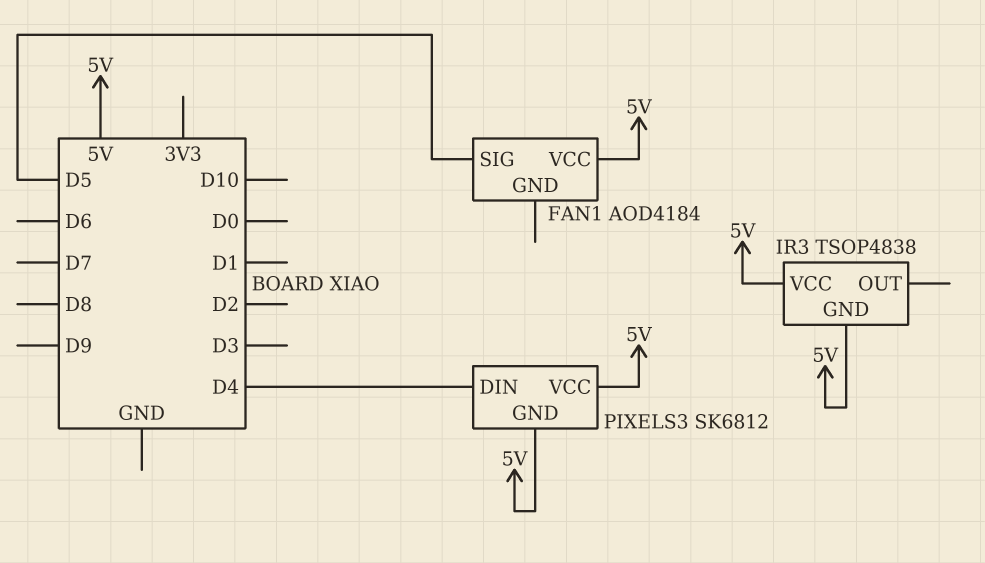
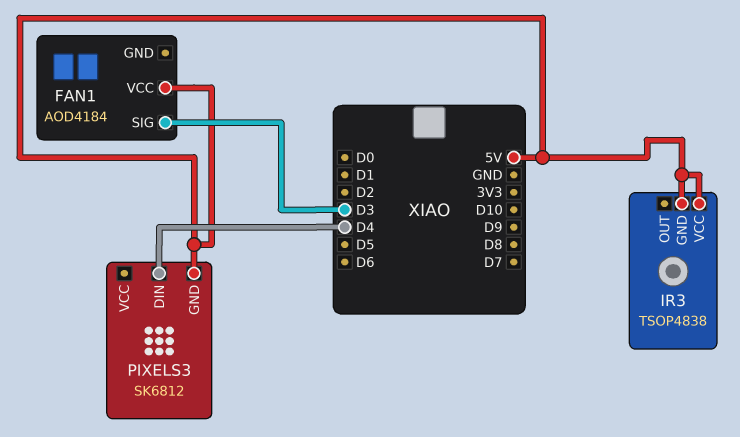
FAN1 pin SIG: D5 -> D3
PIXELS3 pin VCC: 5V -> none

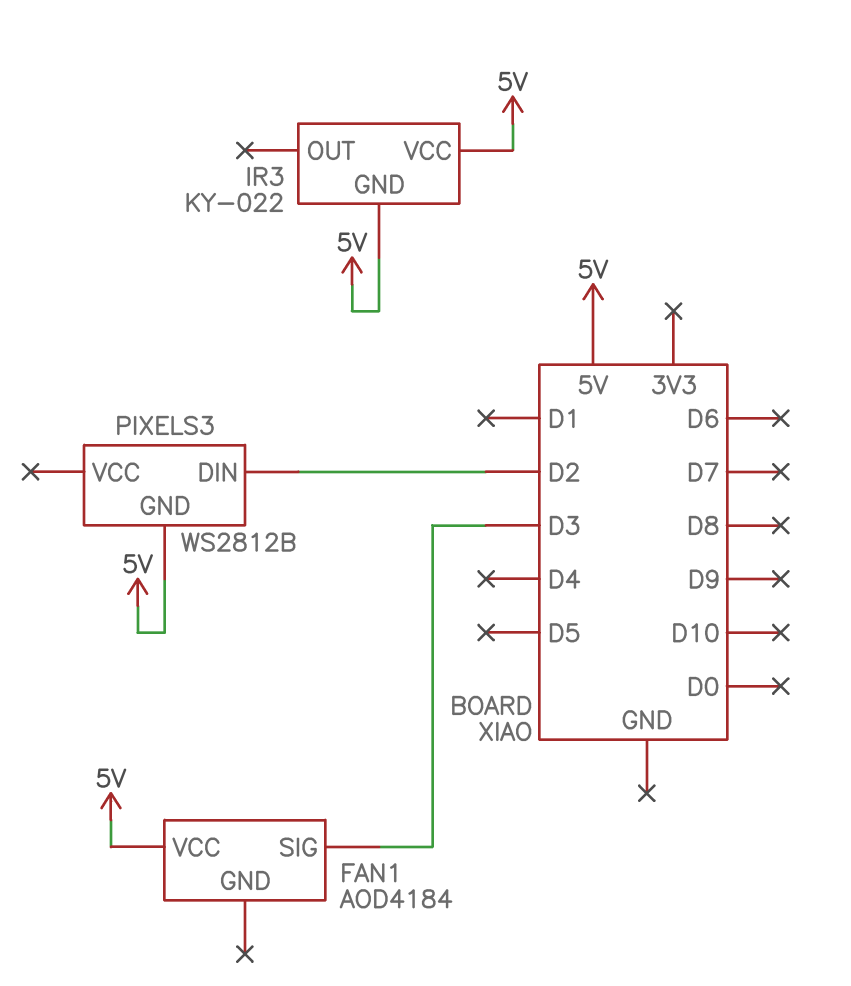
IR3: TSOP4838 -> KY-022
PIXELS3: SK6812 -> WS2812B
PIXELS3 pin DIN: D4 -> D2

